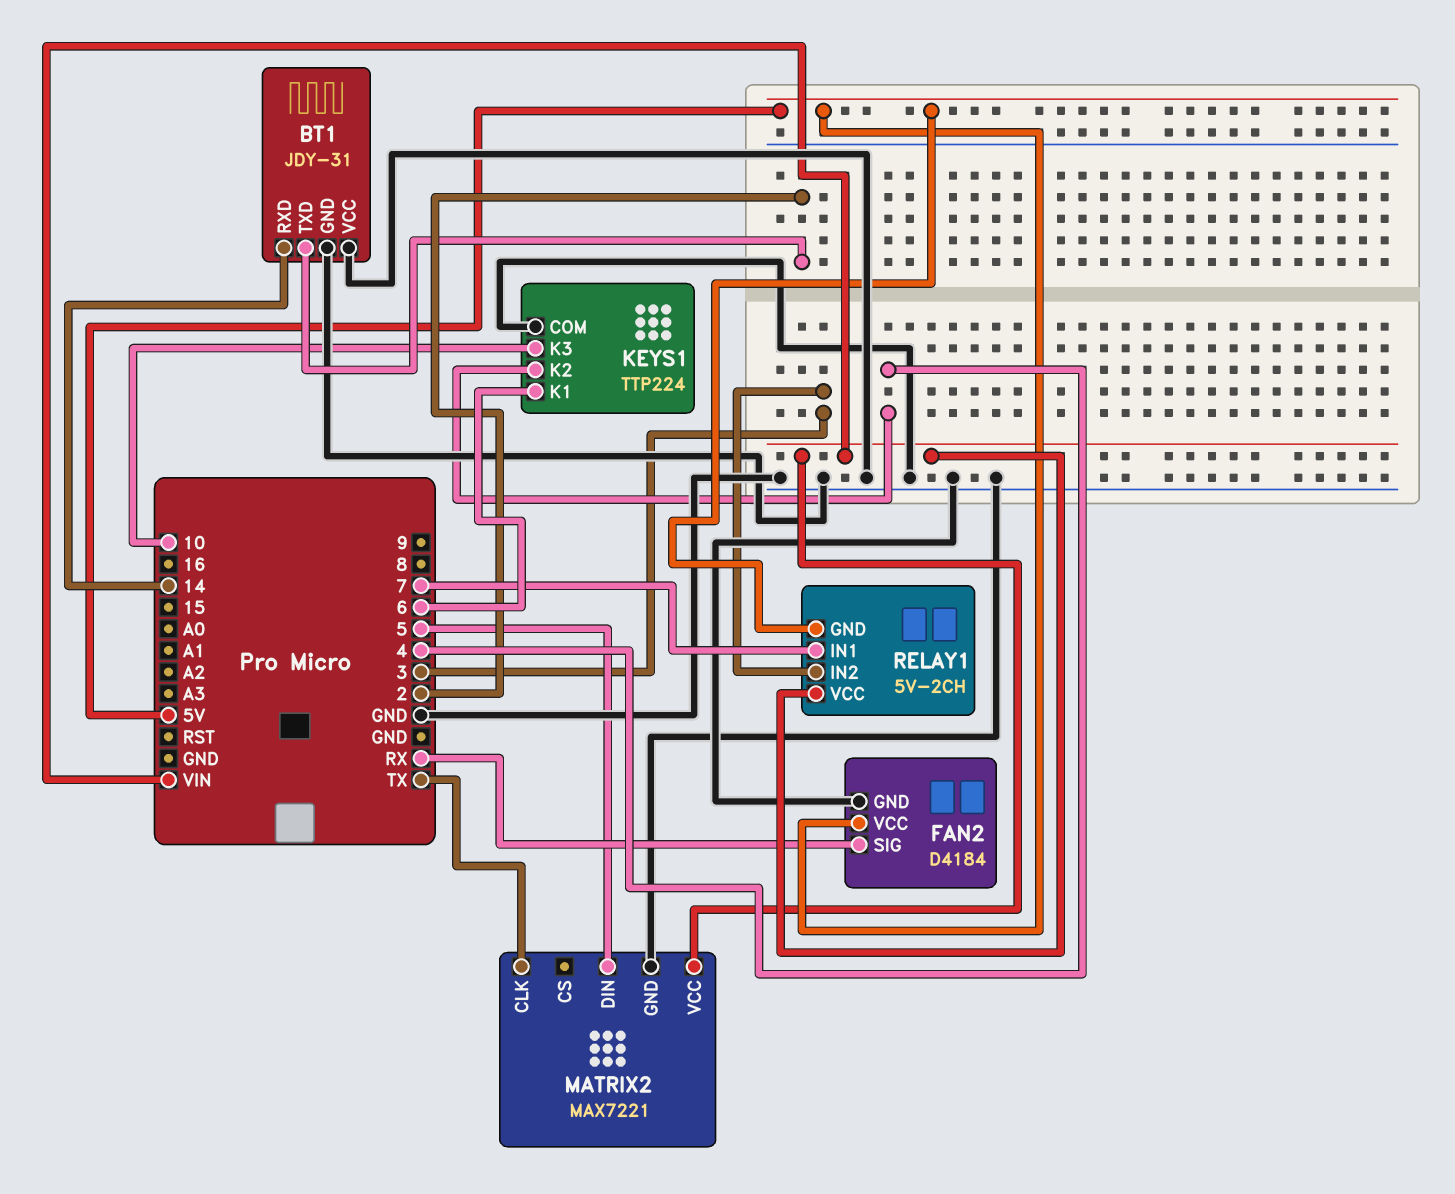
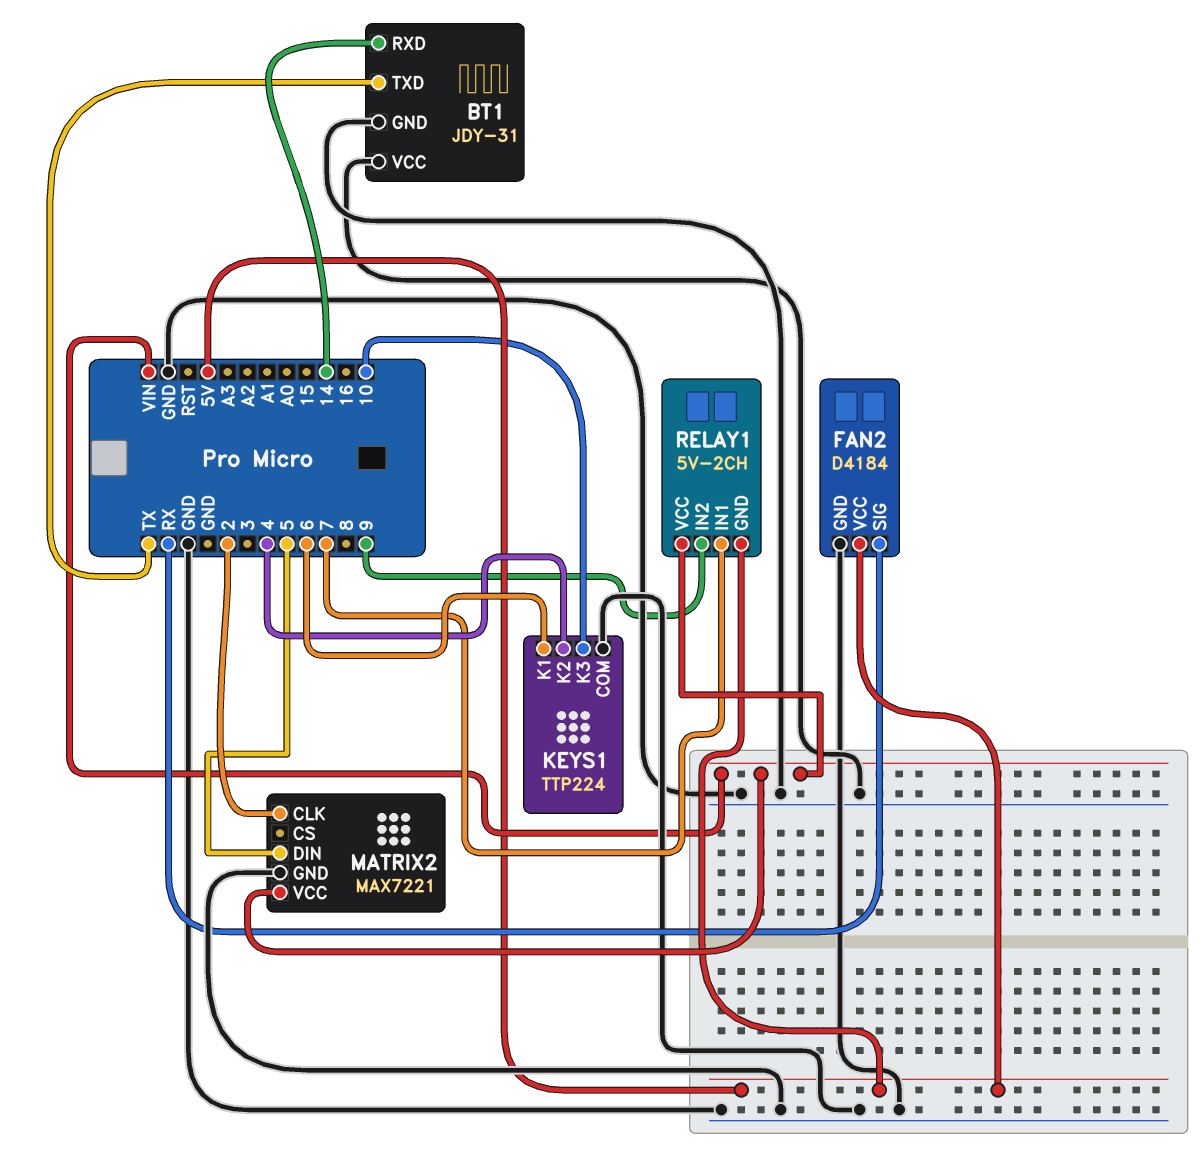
BT1 pin TXD: 2 -> TX
MATRIX2 pin CLK: TX -> 2
RELAY1 pin IN2: 3 -> 9

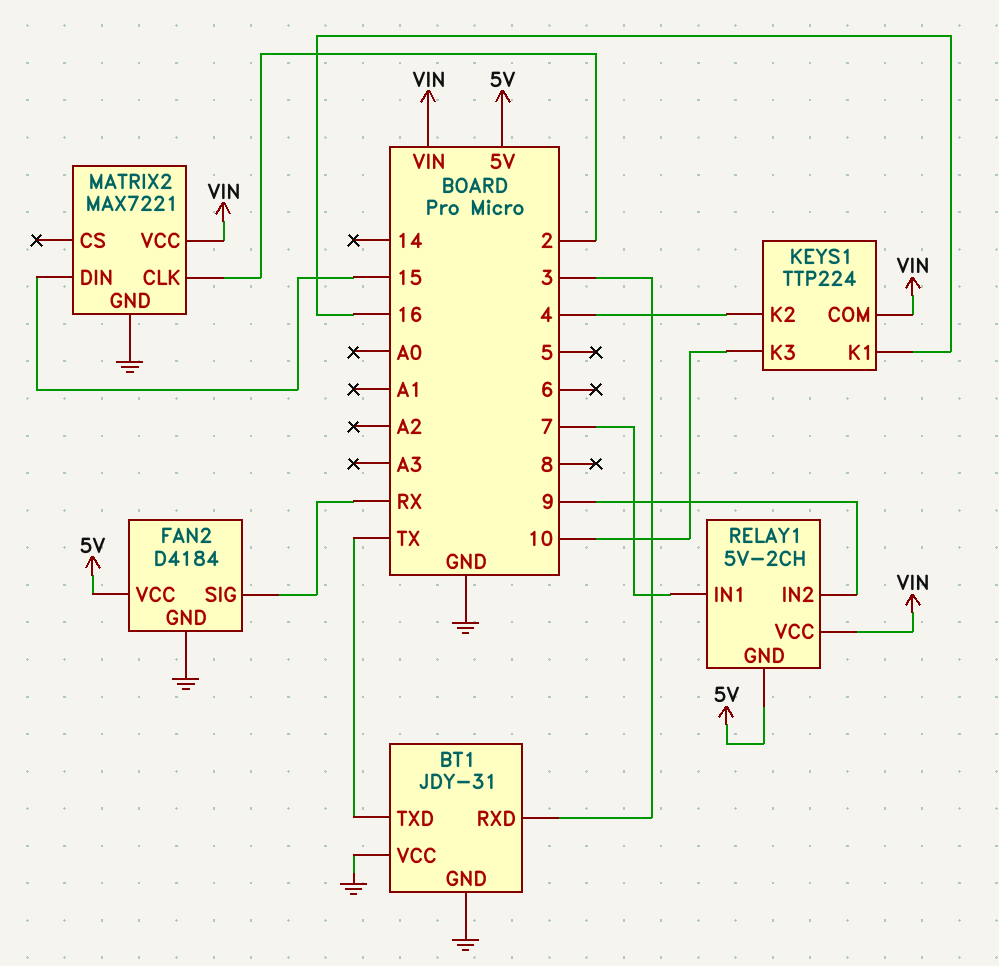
BT1 pin RXD: 14 -> 3
KEYS1 pin COM: GND -> VIN
KEYS1 pin K1: 6 -> 16
MATRIX2 pin DIN: 5 -> 15

